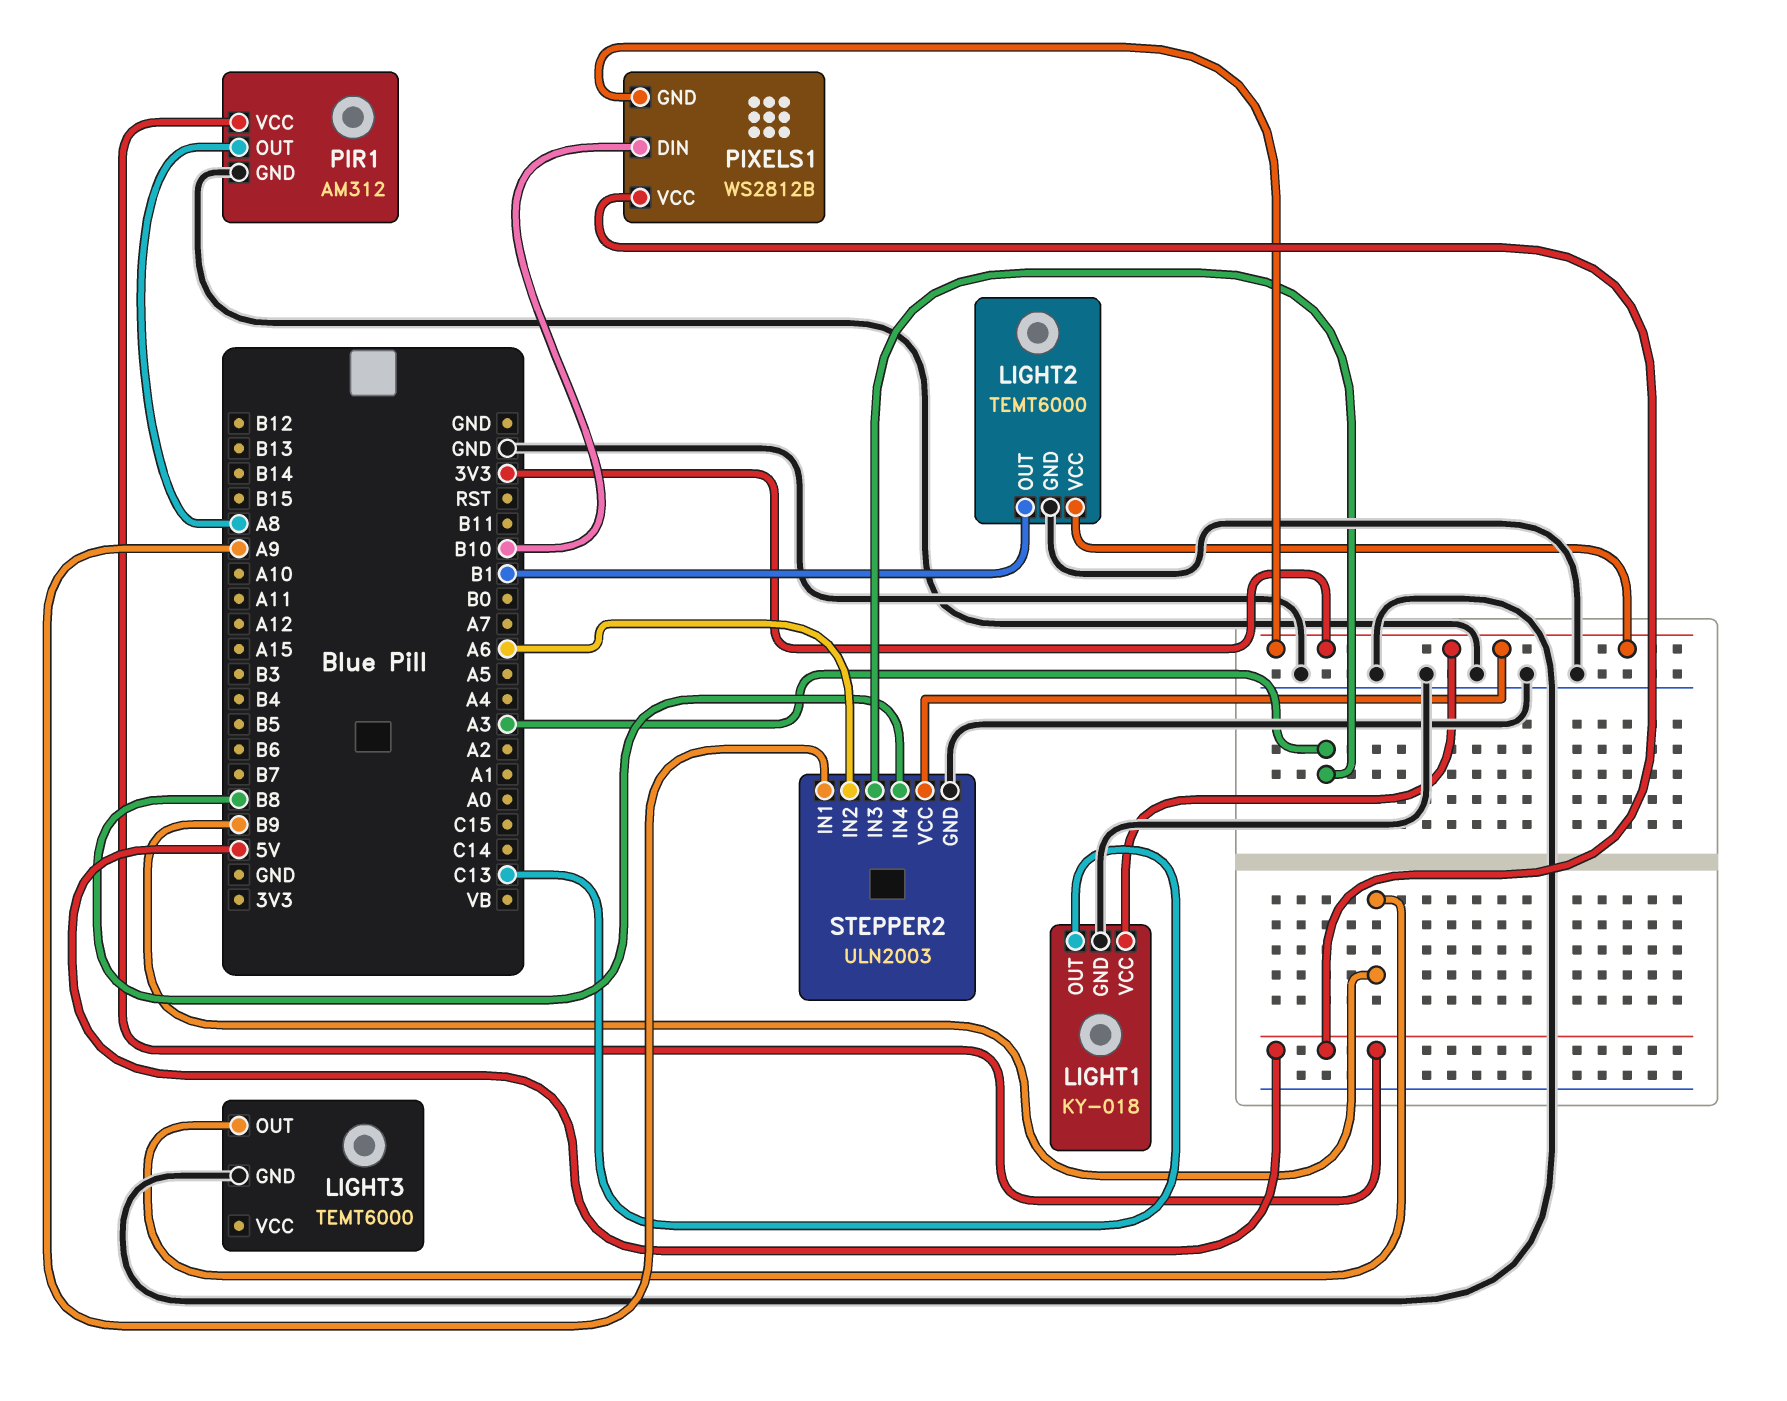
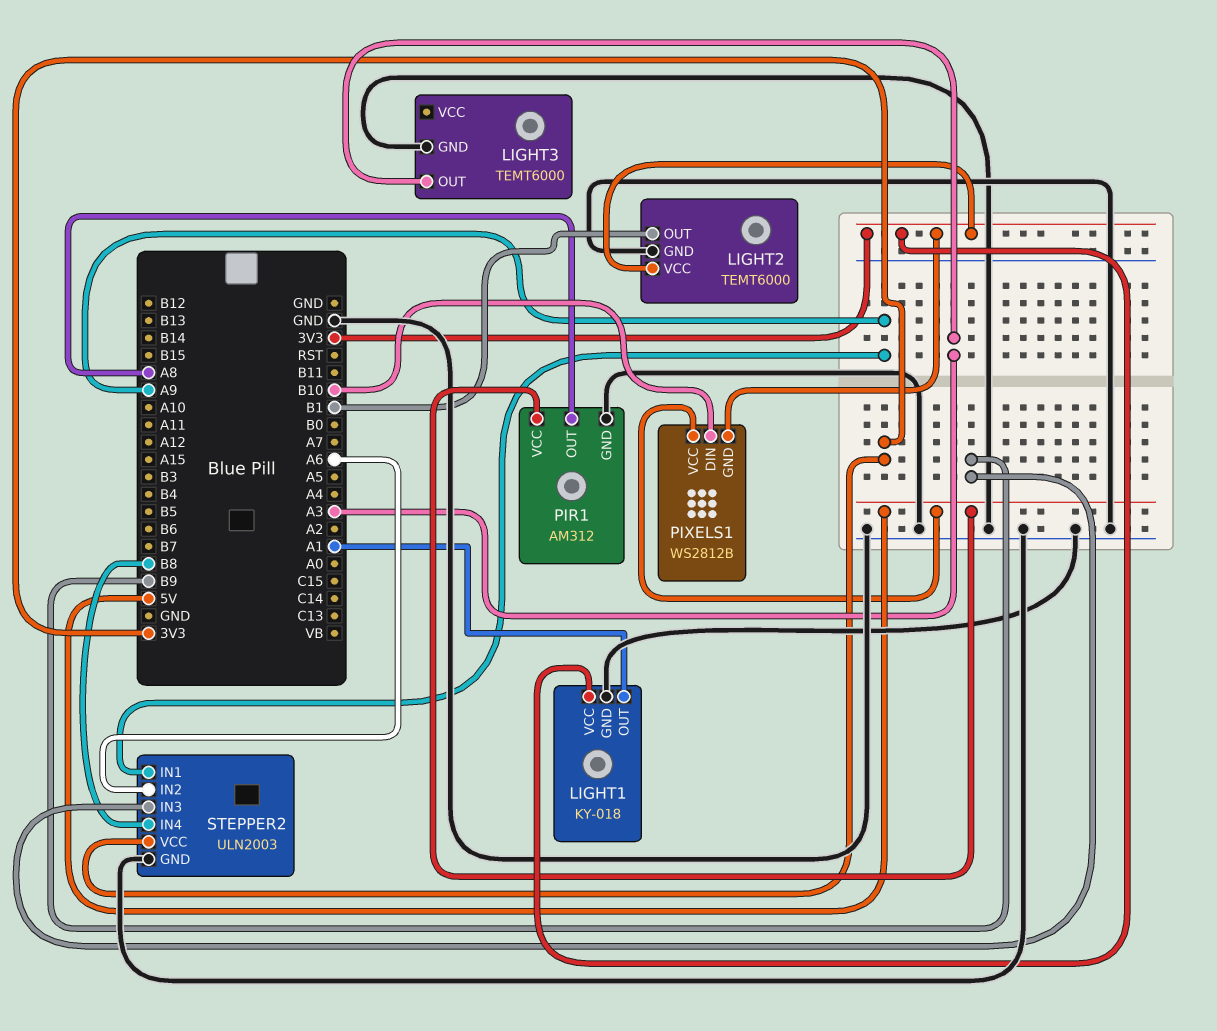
LIGHT1 pin OUT: C13 -> A1
LIGHT3 pin OUT: B9 -> A3
STEPPER2 pin IN3: A3 -> B9

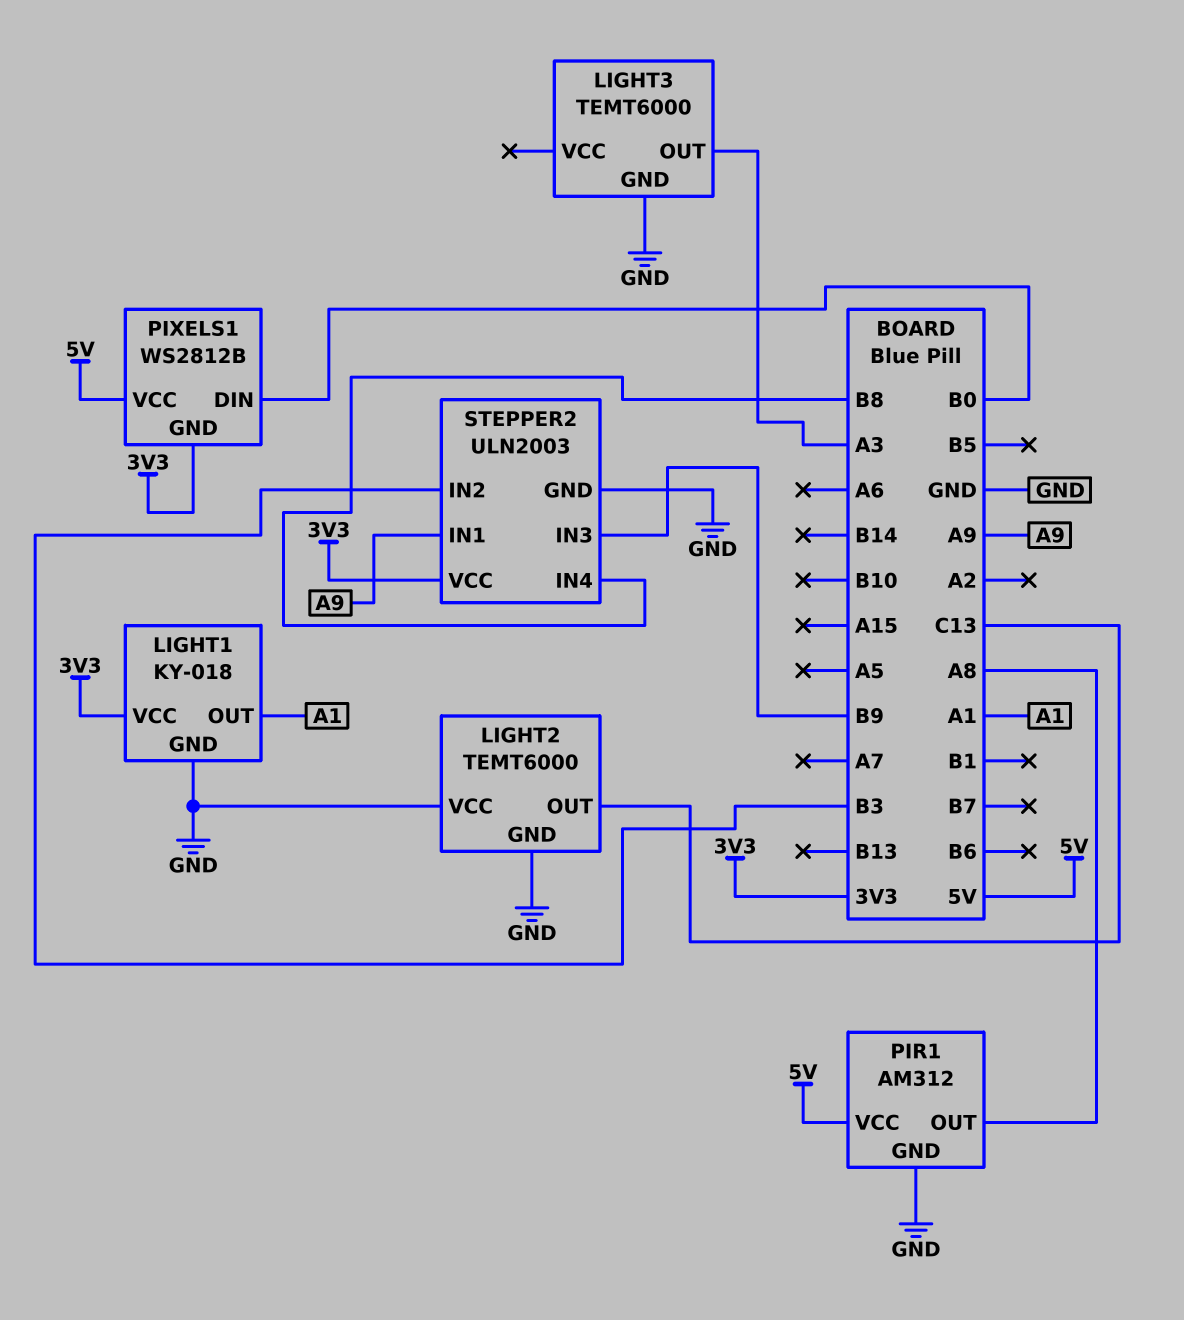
LIGHT2 pin OUT: B1 -> C13
LIGHT2 pin VCC: 3V3 -> GND
PIXELS1 pin DIN: B10 -> B0
STEPPER2 pin IN2: A6 -> B3

